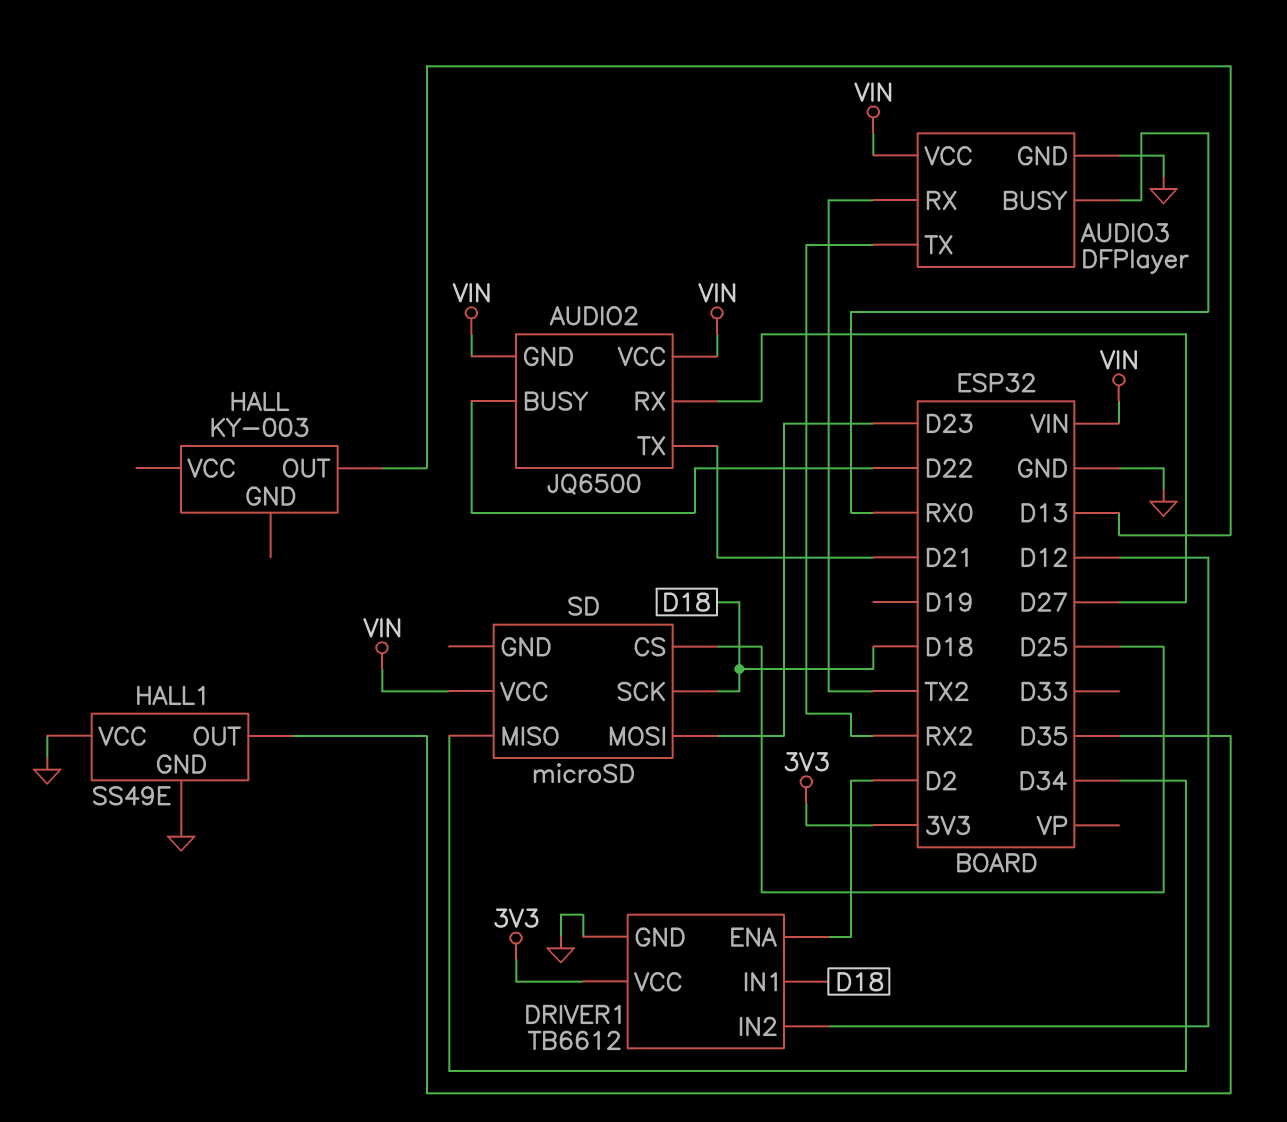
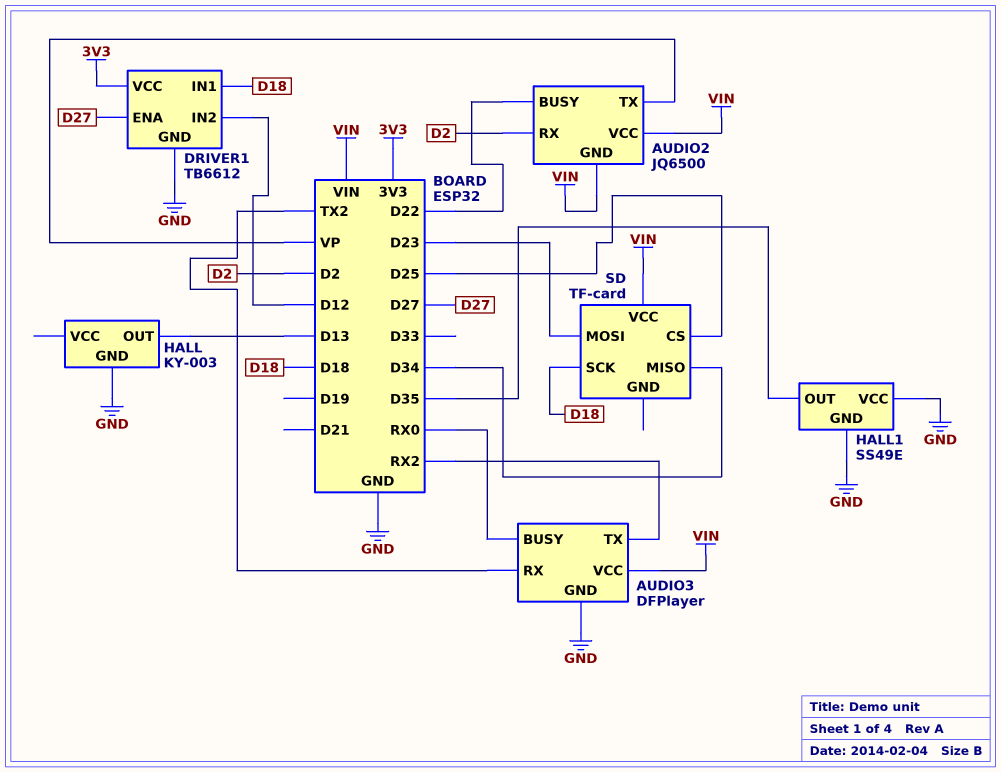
AUDIO2 pin RX: D27 -> D2
AUDIO2 pin TX: D21 -> VP
DRIVER1 pin ENA: D2 -> D27
HALL pin GND: none -> GND
SD: microSD -> TF-card

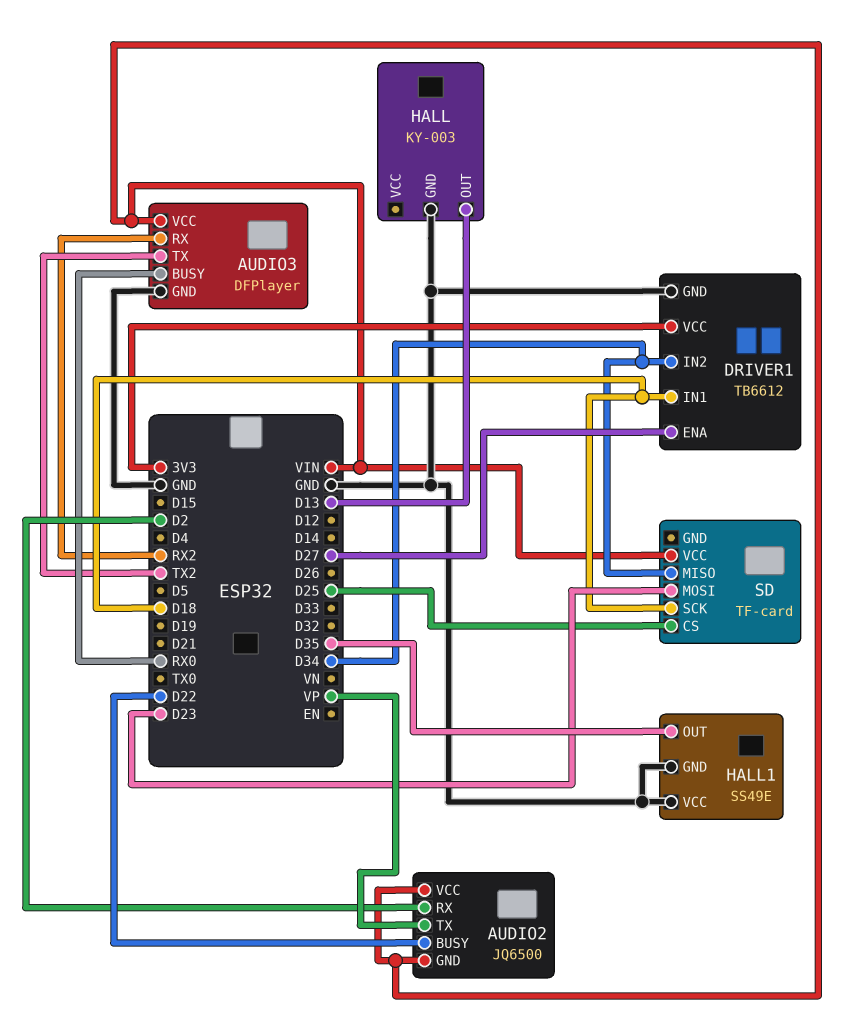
AUDIO3 pin RX: TX2 -> RX2
AUDIO3 pin TX: RX2 -> TX2
DRIVER1 pin IN2: D12 -> D34

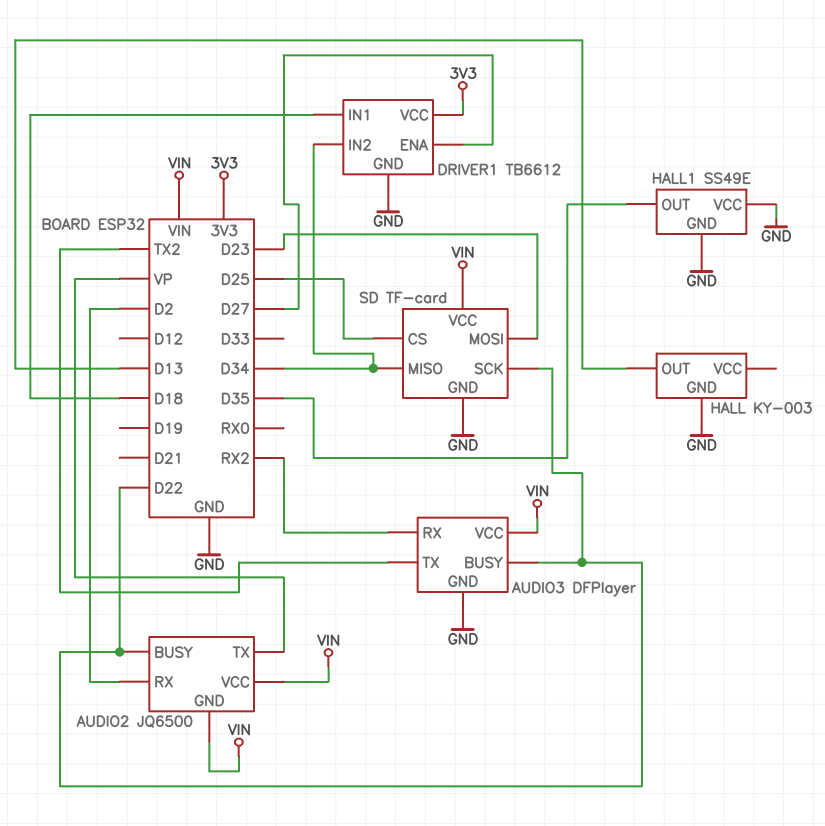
AUDIO3 pin BUSY: RX0 -> D22
SD pin GND: none -> GND
SD pin SCK: D18 -> D22

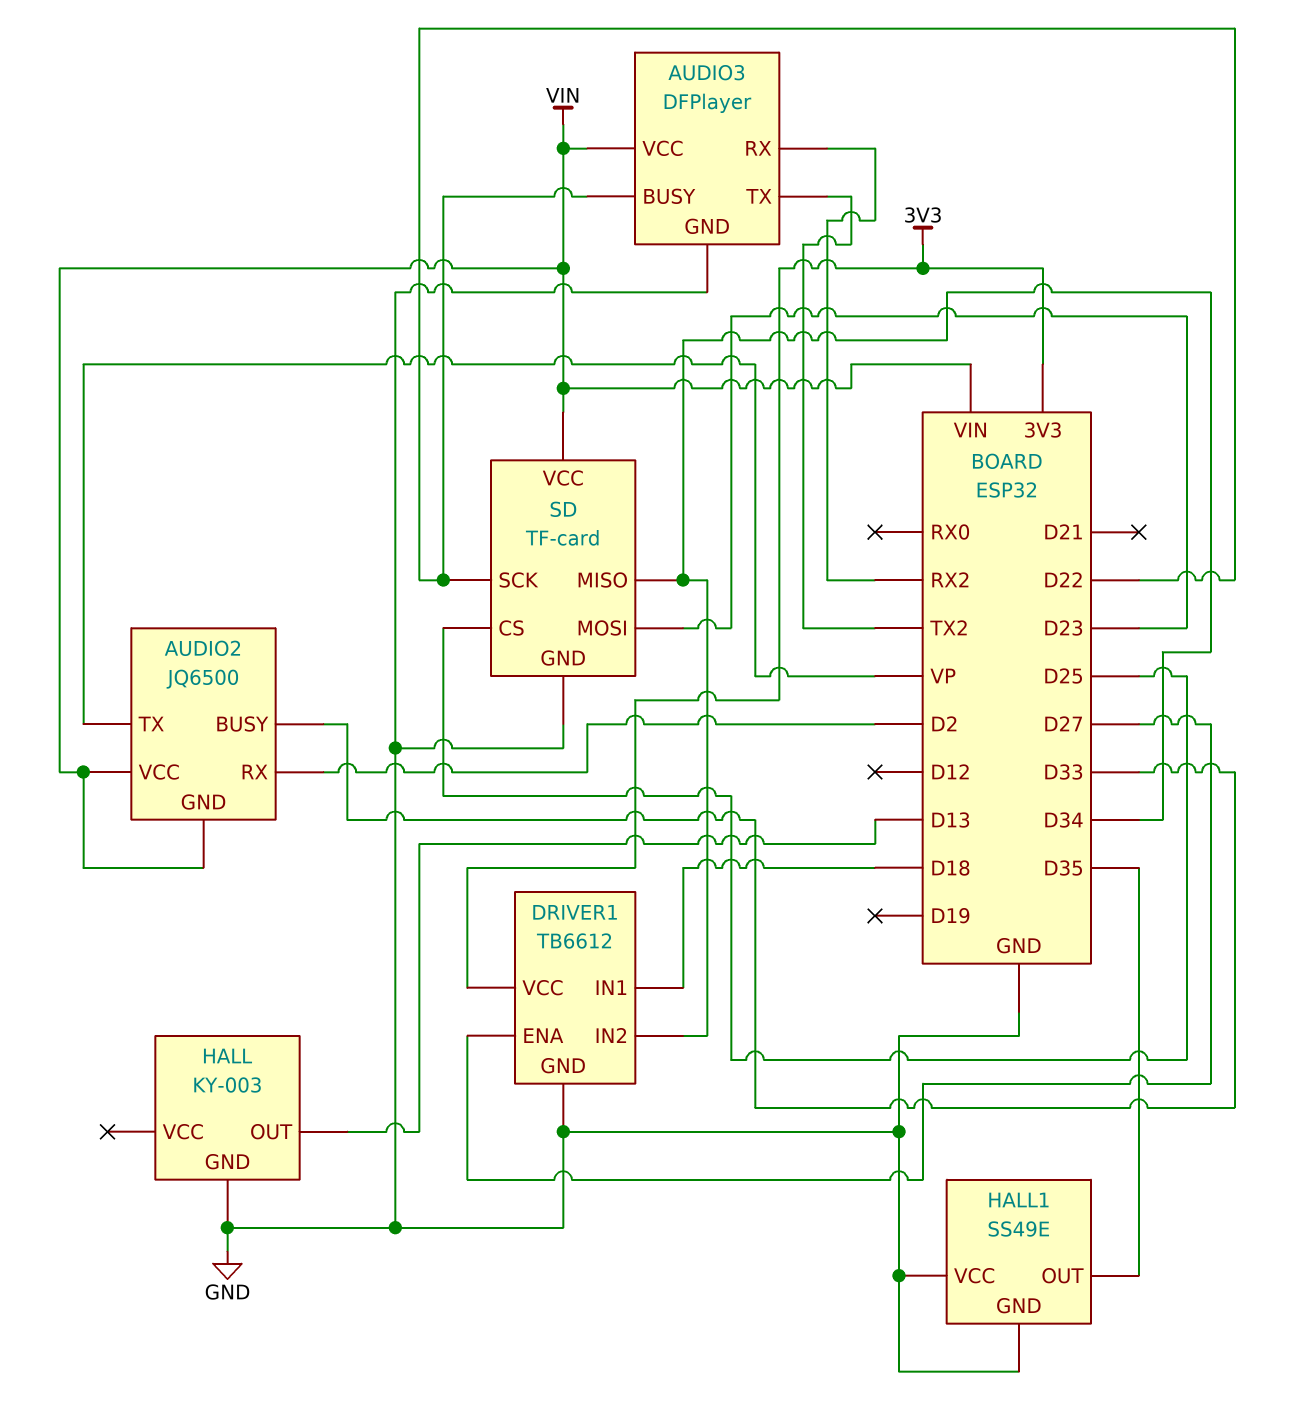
AUDIO2 pin BUSY: D22 -> D33

